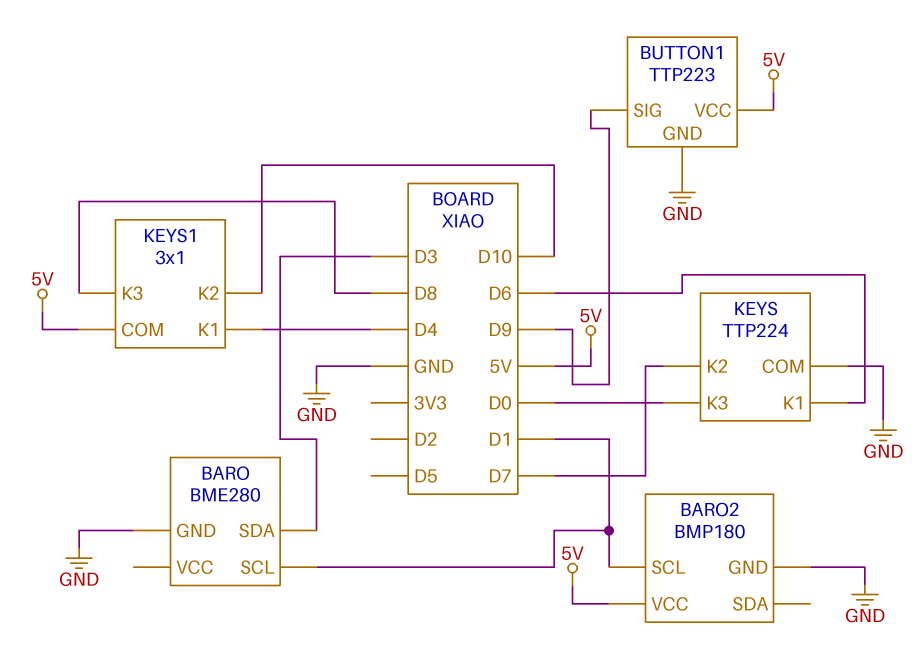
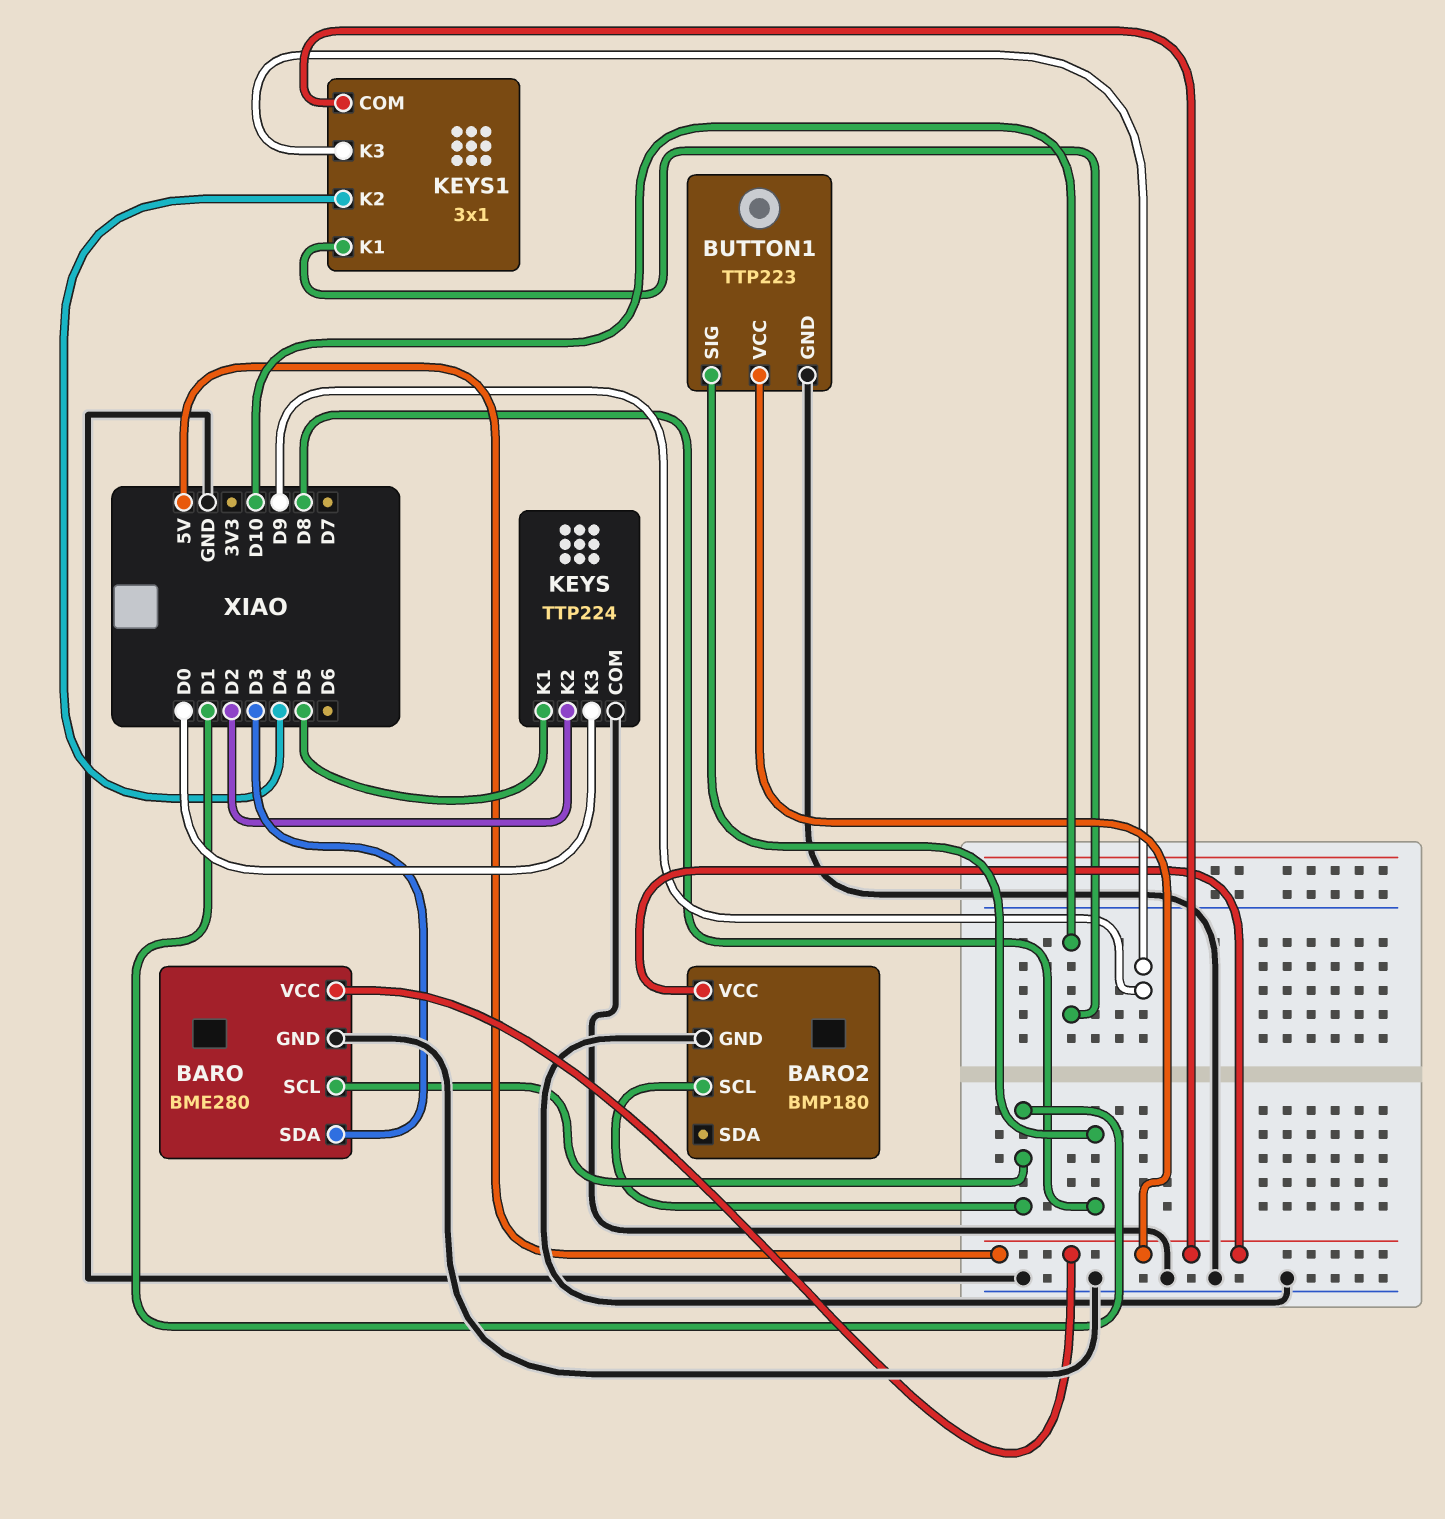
BARO pin VCC: none -> 5V
BUTTON1 pin SIG: D9 -> D8
KEYS pin K1: D6 -> D5
KEYS pin K2: D7 -> D2
KEYS1 pin K1: D4 -> D10
KEYS1 pin K2: D10 -> D4
KEYS1 pin K3: D8 -> D9

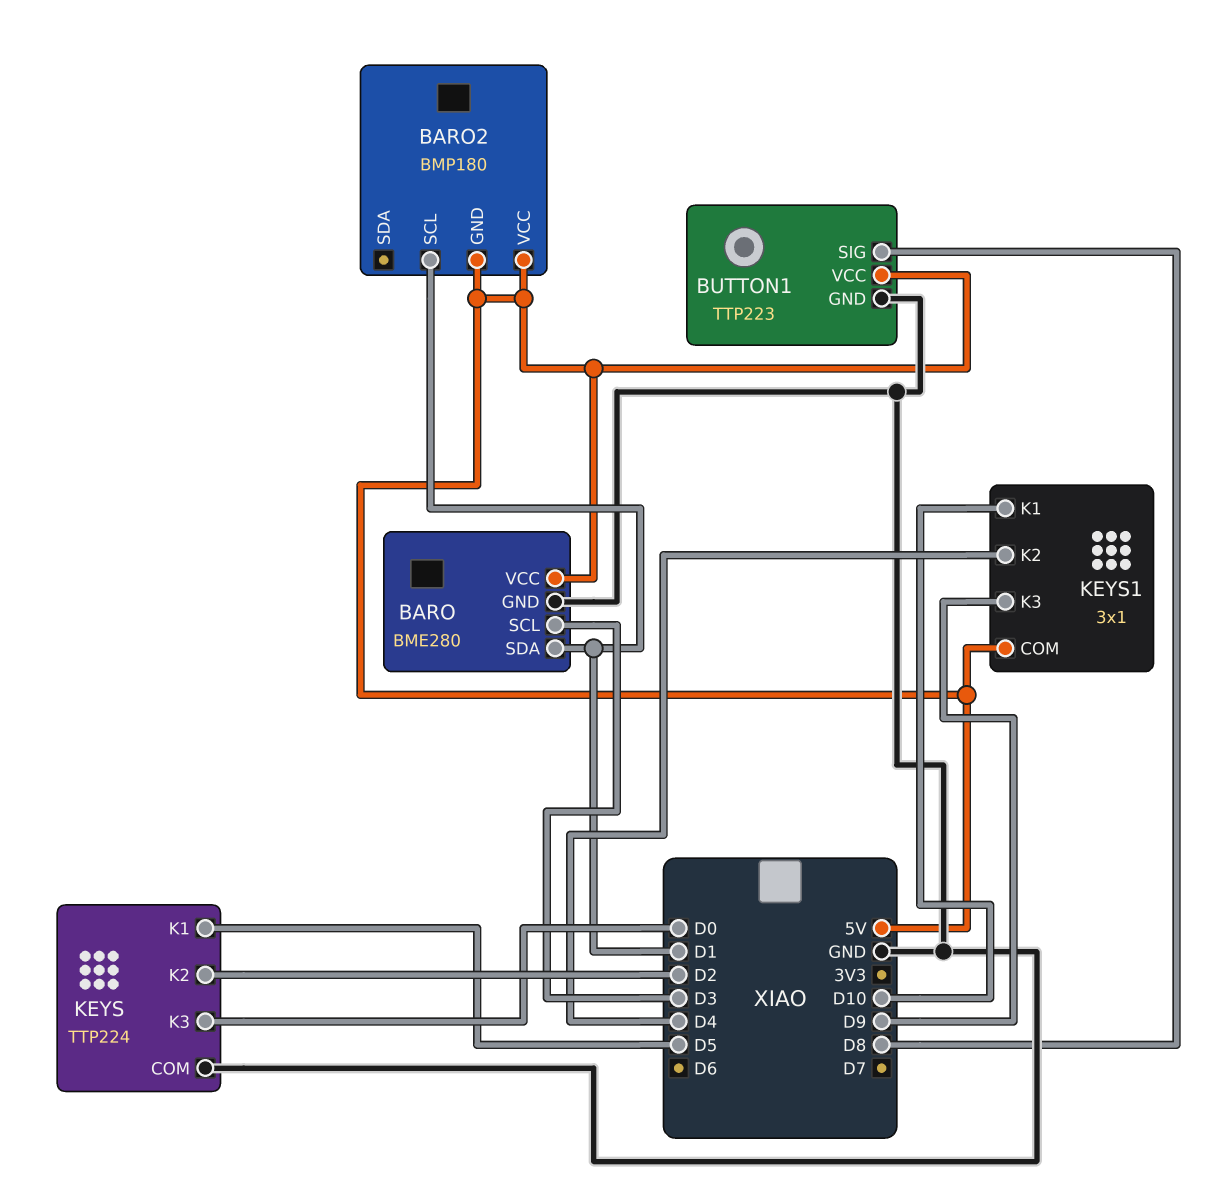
BARO pin SCL: D1 -> D3
BARO pin SDA: D3 -> D1
BARO2 pin GND: GND -> 5V

